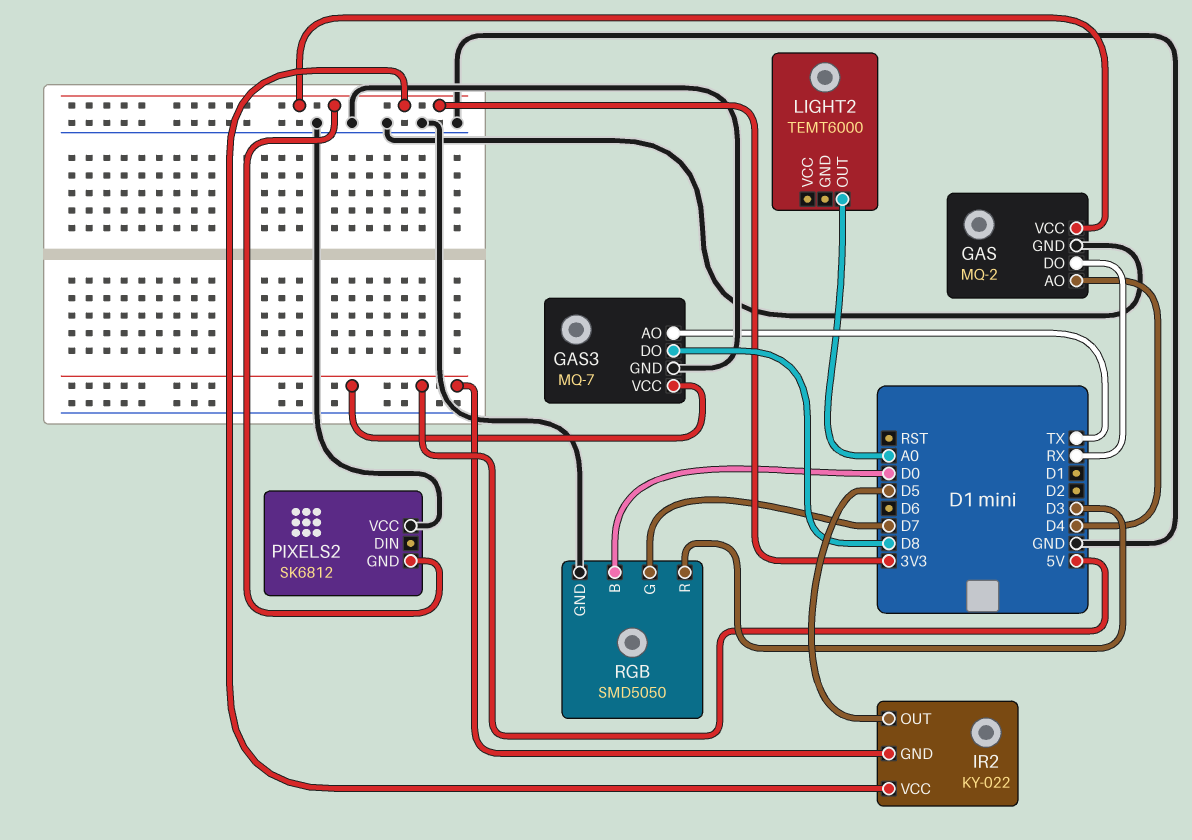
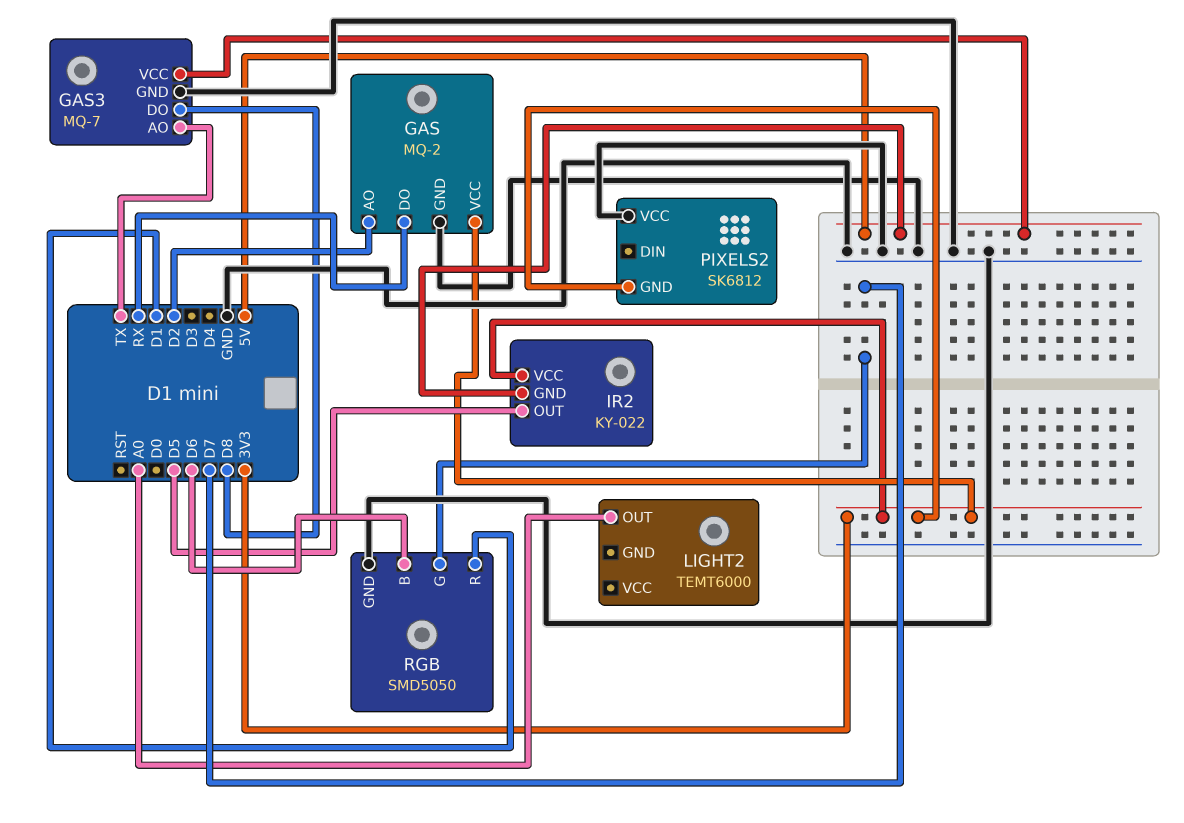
GAS pin AO: D4 -> D2
RGB pin B: D0 -> D6
RGB pin R: D3 -> D1

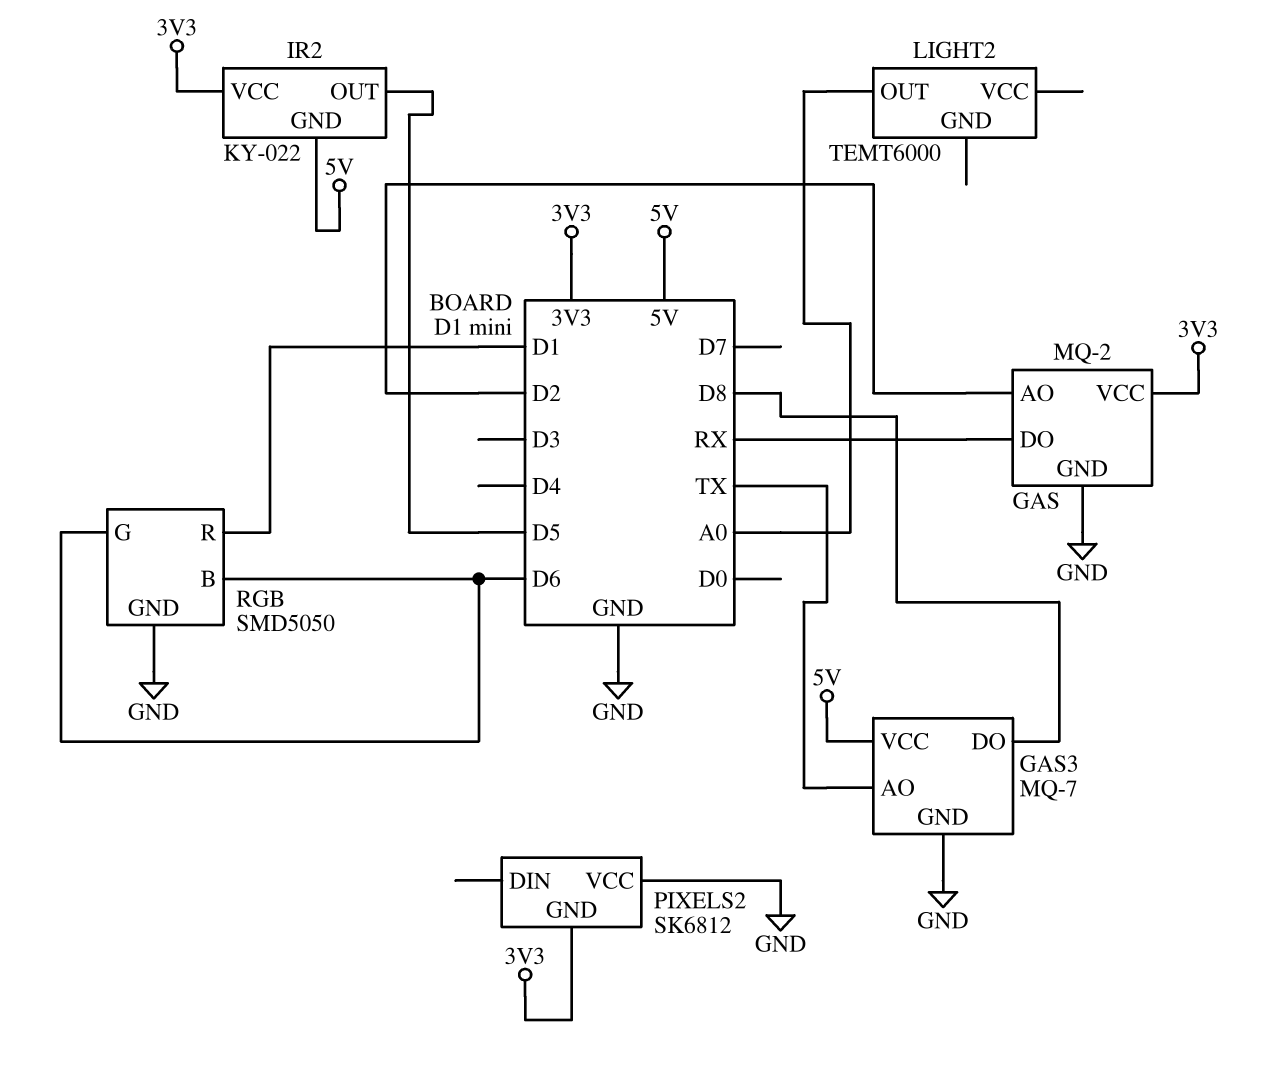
RGB pin G: D7 -> D6

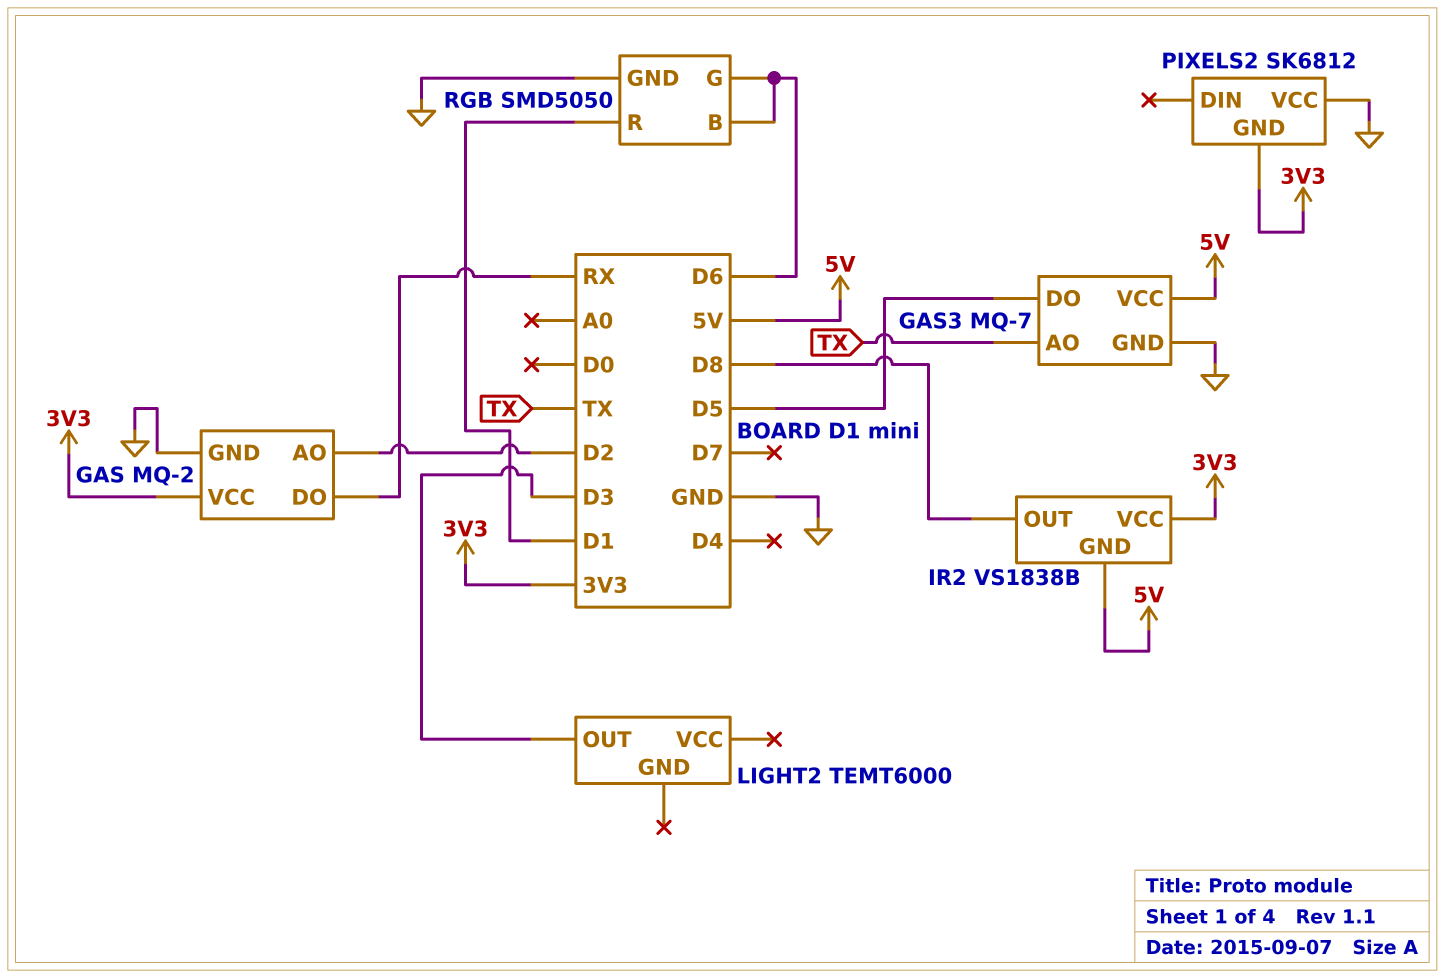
GAS3 pin DO: D8 -> D5
IR2: KY-022 -> VS1838B
IR2 pin OUT: D5 -> D8
LIGHT2 pin OUT: A0 -> D3

